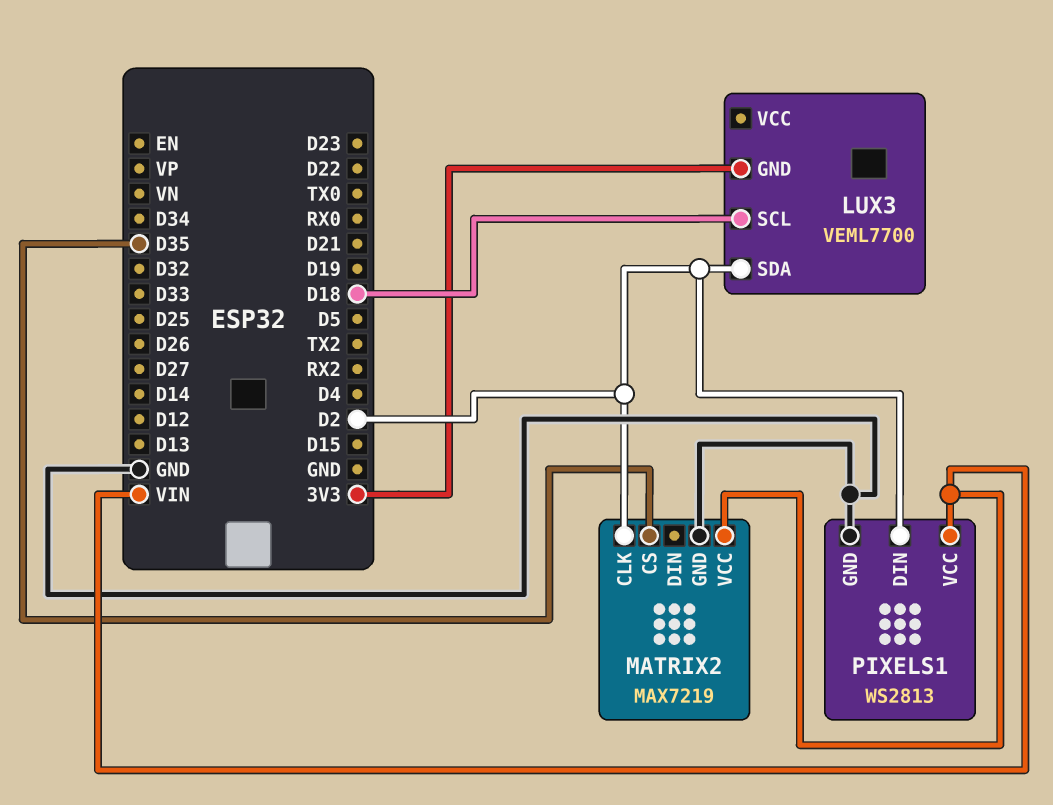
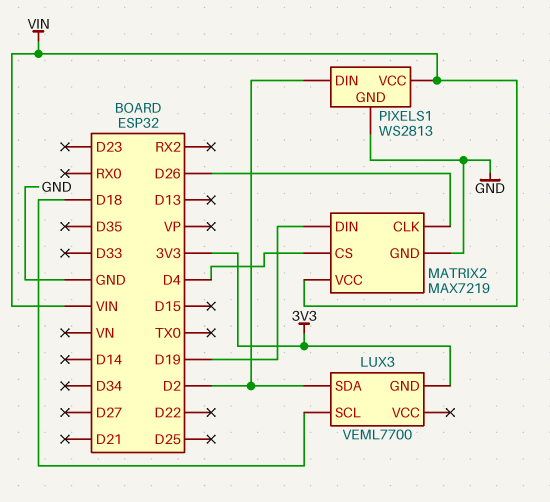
MATRIX2 pin CLK: D2 -> D26
MATRIX2 pin CS: D35 -> D4
MATRIX2 pin DIN: none -> D19

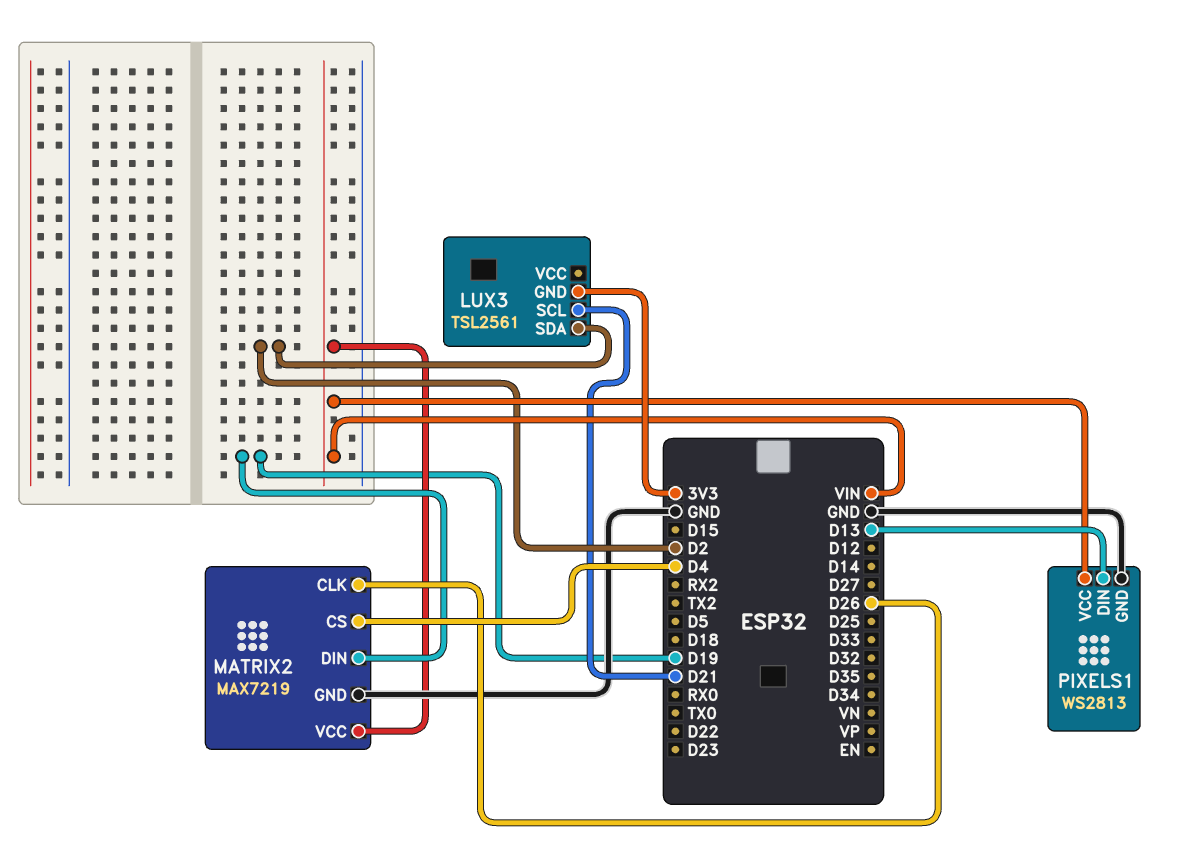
LUX3: VEML7700 -> TSL2561
LUX3 pin SCL: D18 -> D21
PIXELS1 pin DIN: D2 -> D13

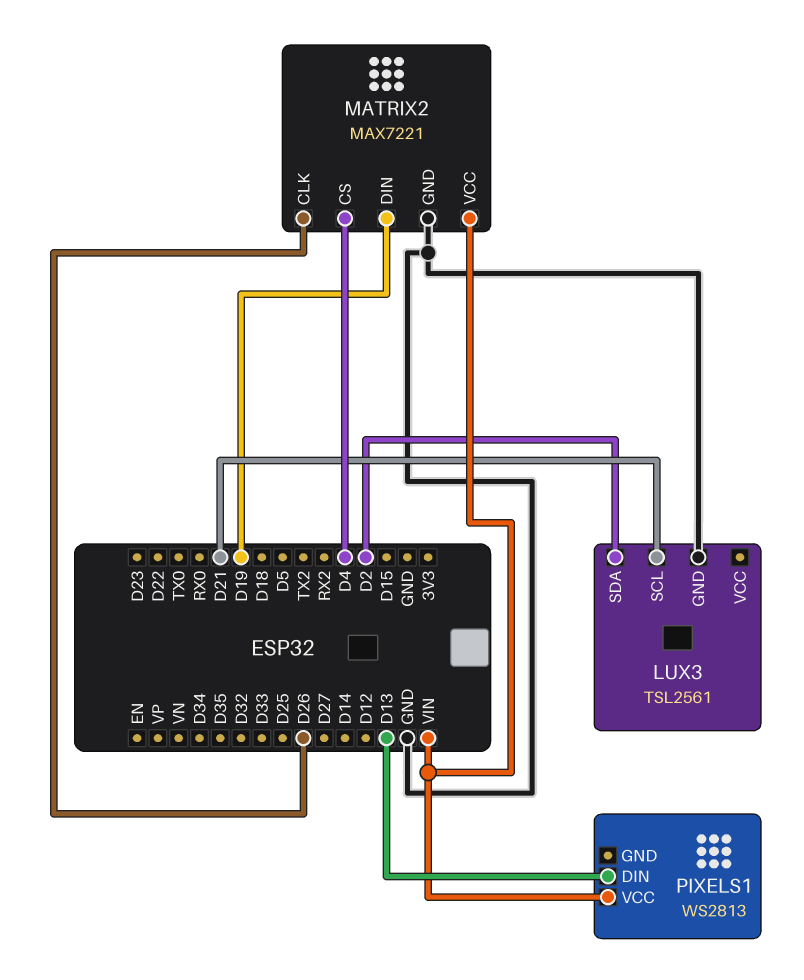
LUX3 pin GND: 3V3 -> GND
MATRIX2: MAX7219 -> MAX7221
PIXELS1 pin GND: GND -> none

